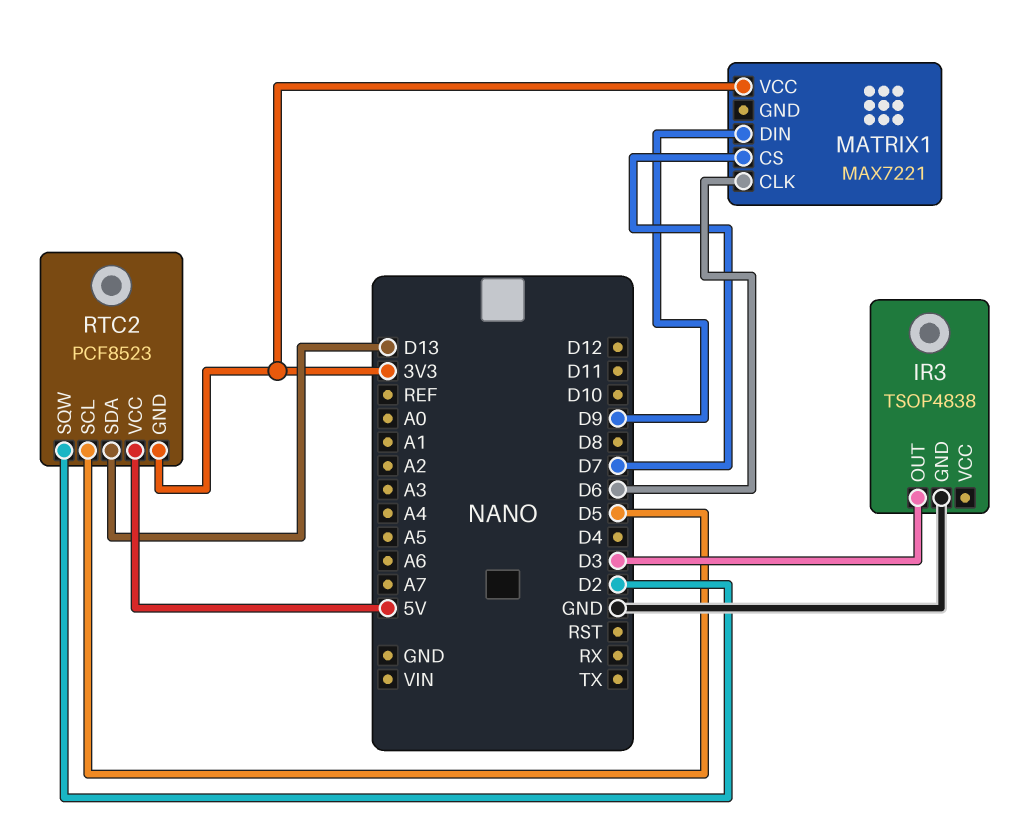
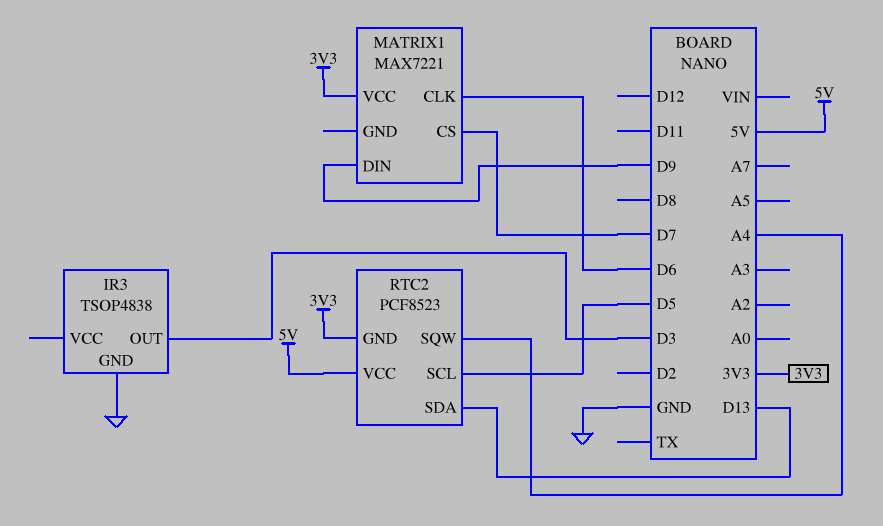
RTC2 pin SQW: D2 -> A4

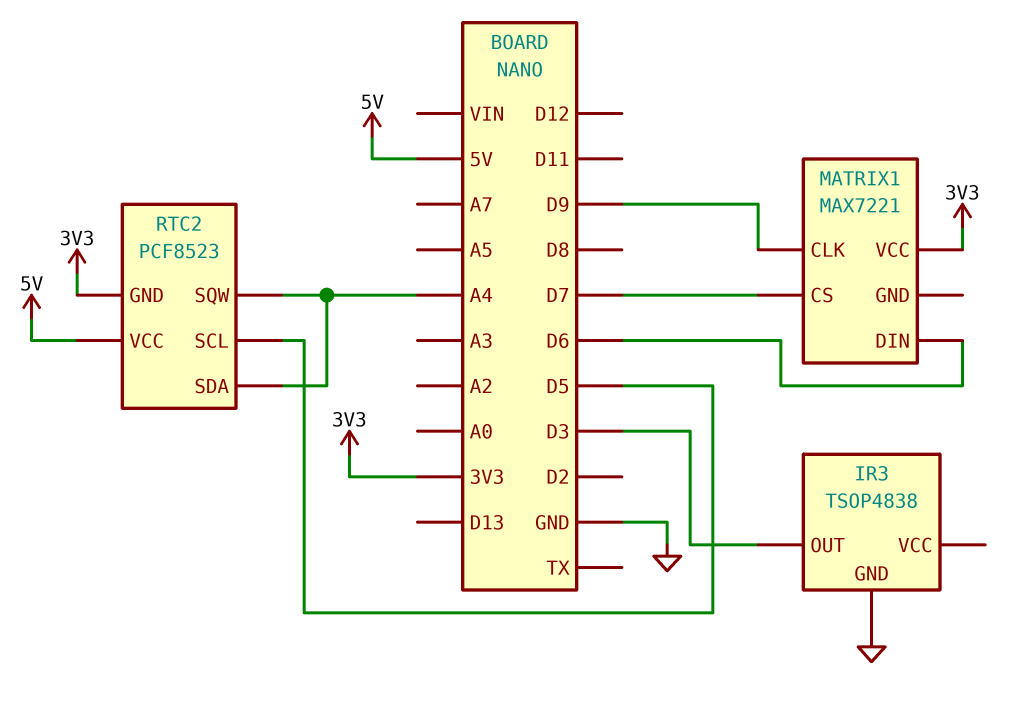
MATRIX1 pin CLK: D6 -> D9
MATRIX1 pin DIN: D9 -> D6
RTC2 pin SDA: D13 -> A4

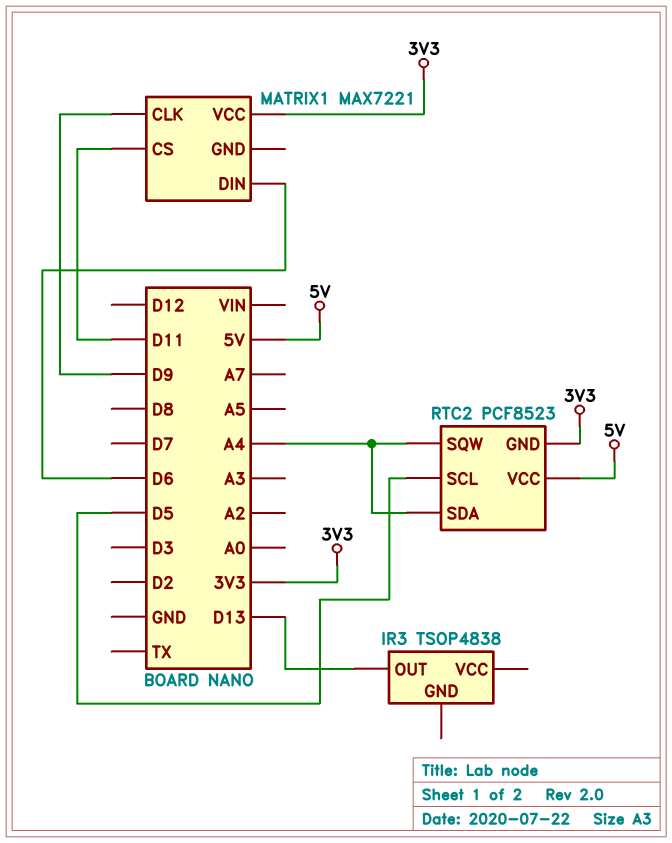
IR3 pin GND: GND -> none
IR3 pin OUT: D3 -> D13
MATRIX1 pin CS: D7 -> D11

